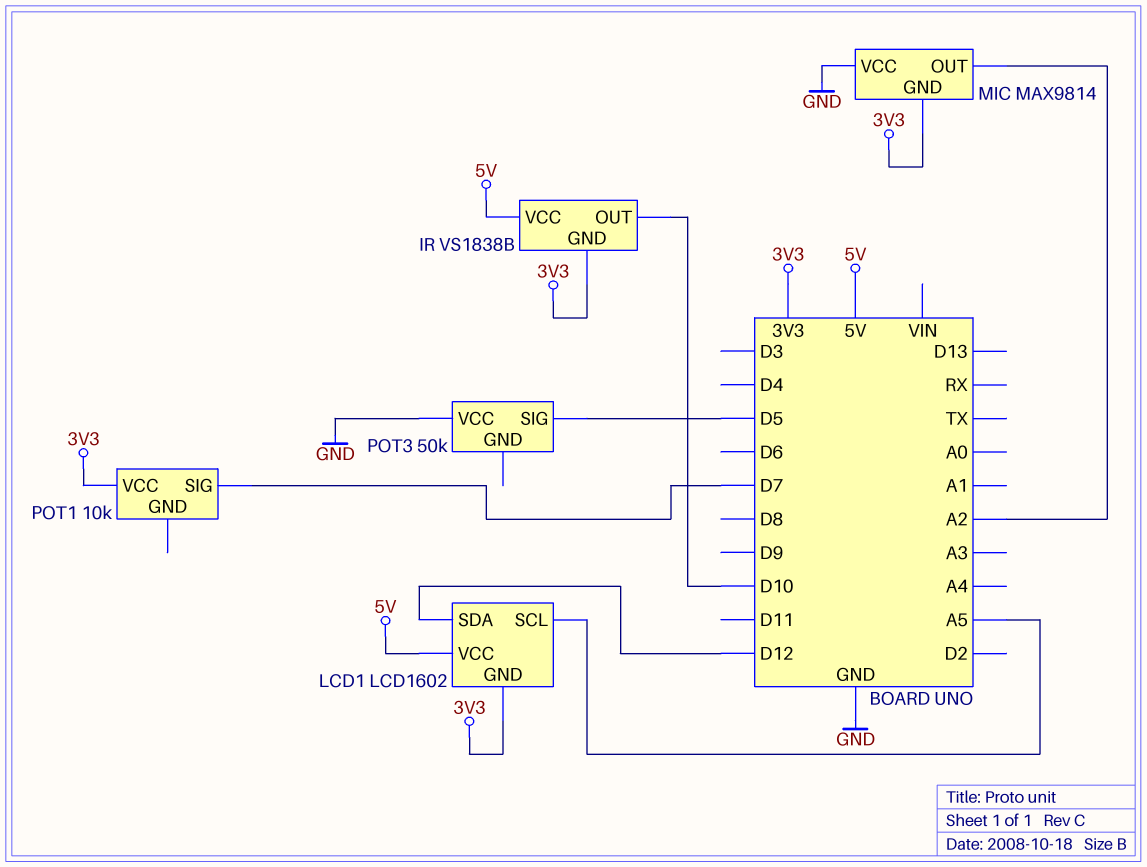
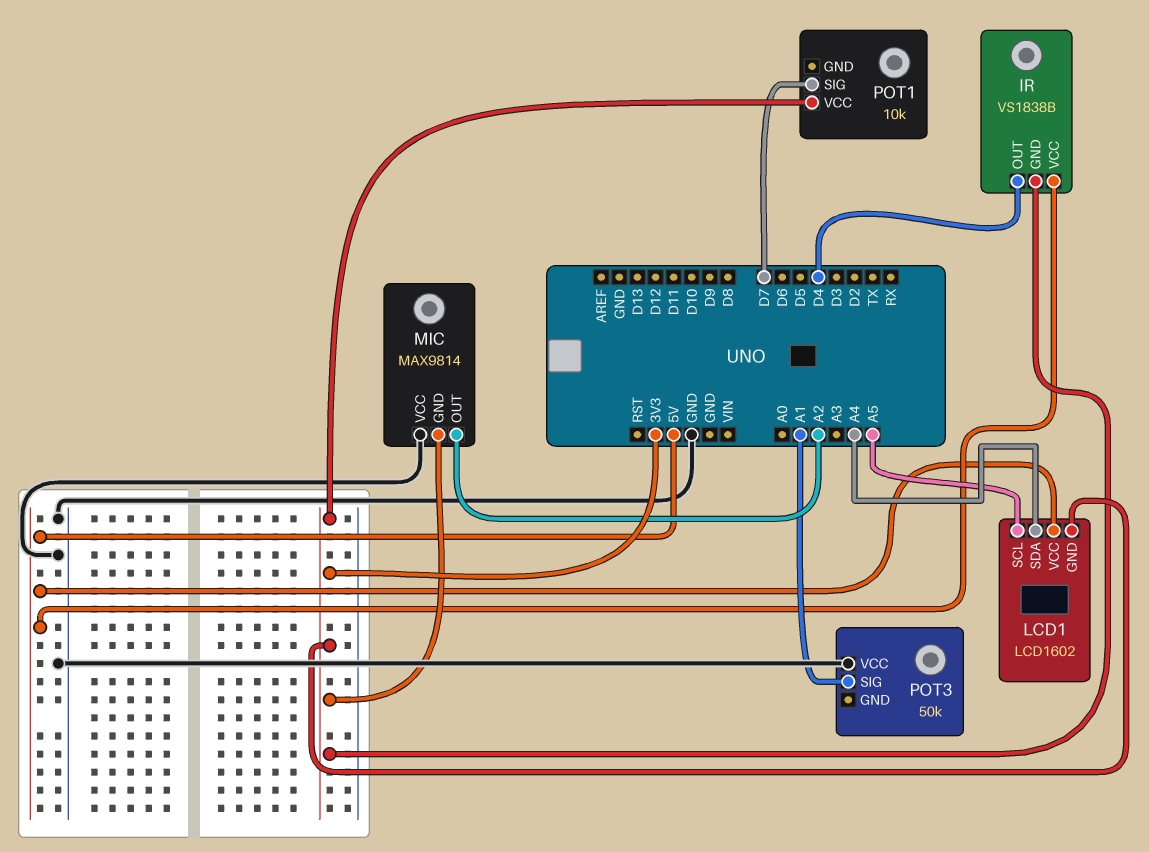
IR pin OUT: D10 -> D4
LCD1 pin SDA: D12 -> A4
POT3 pin SIG: D5 -> A1

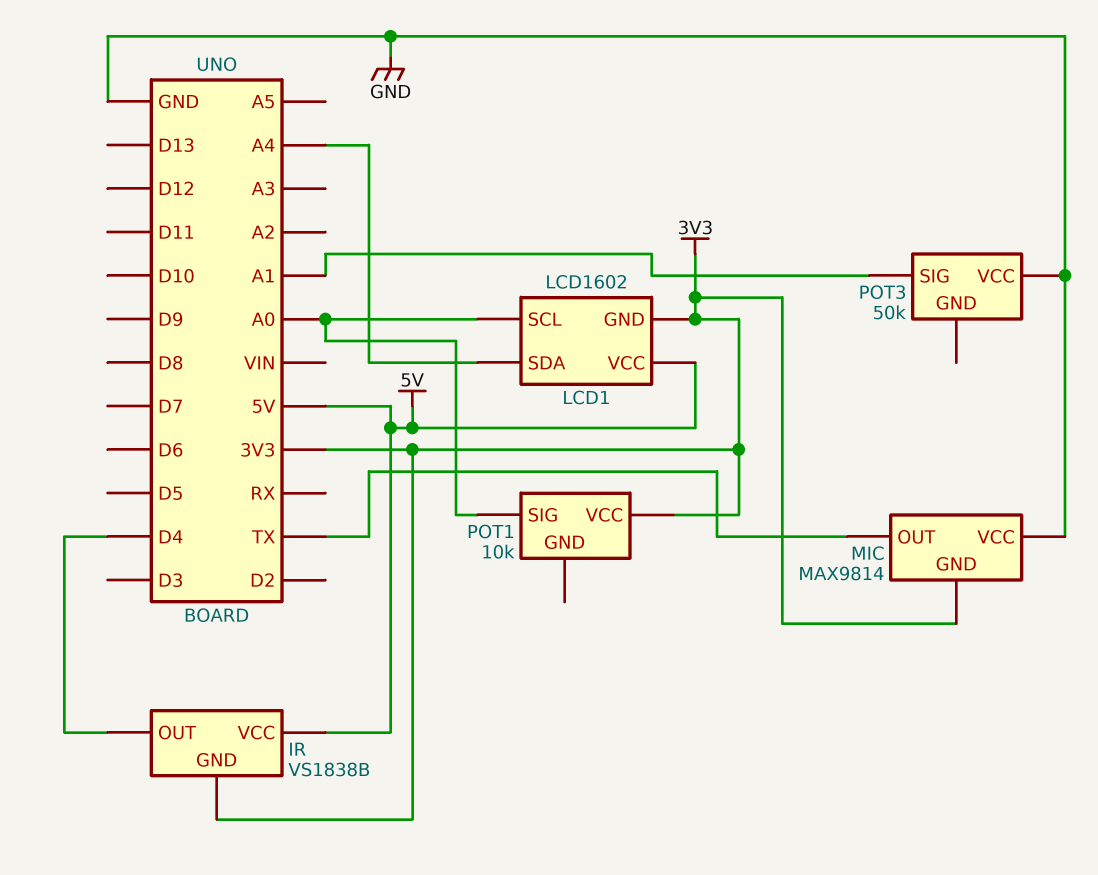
LCD1 pin SCL: A5 -> A0
MIC pin OUT: A2 -> TX
POT1 pin SIG: D7 -> A0

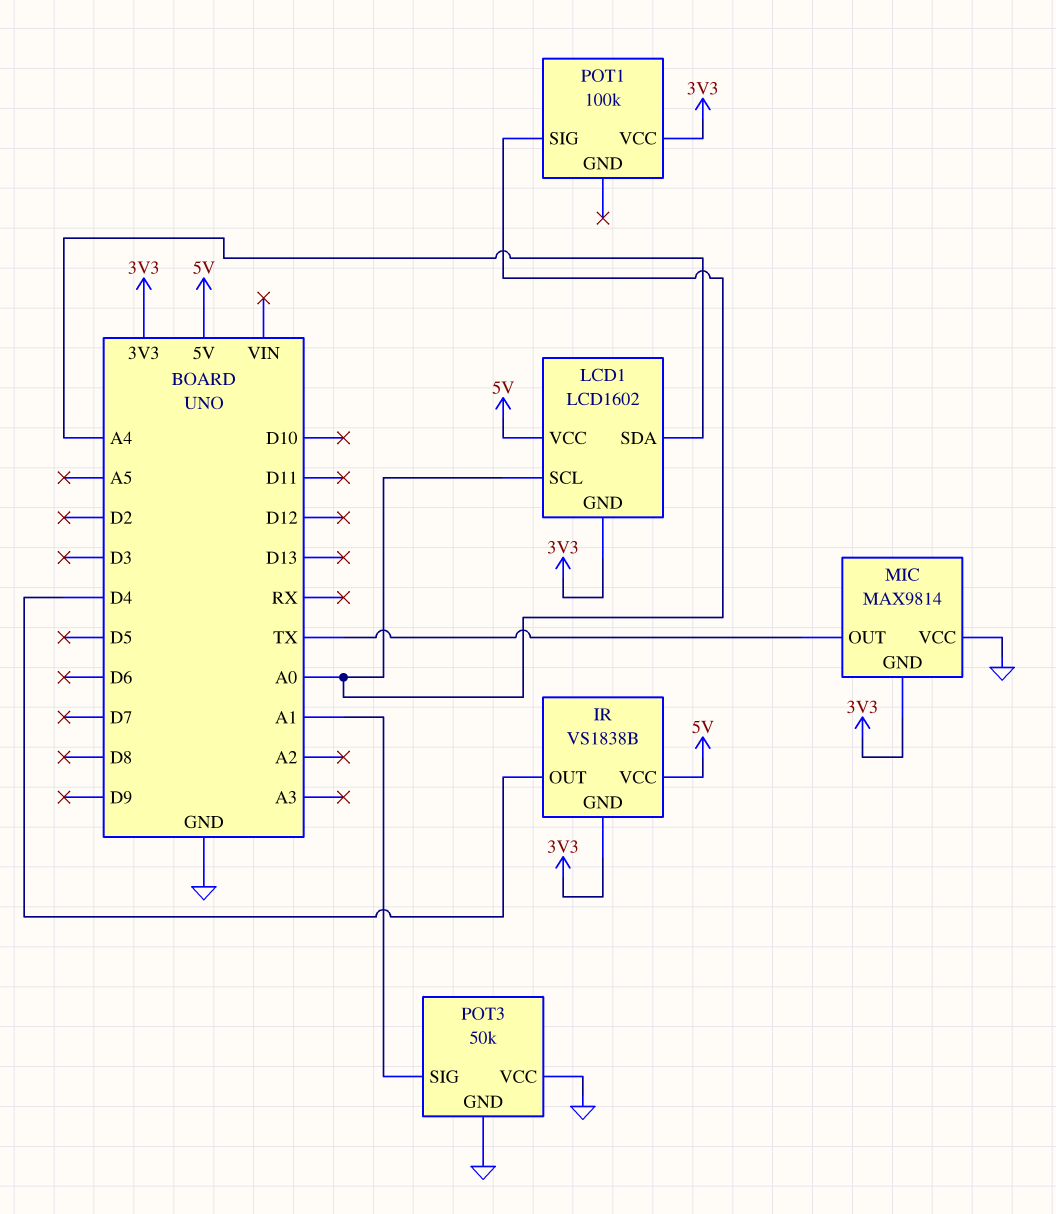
POT1: 10k -> 100k
POT3 pin GND: none -> GND

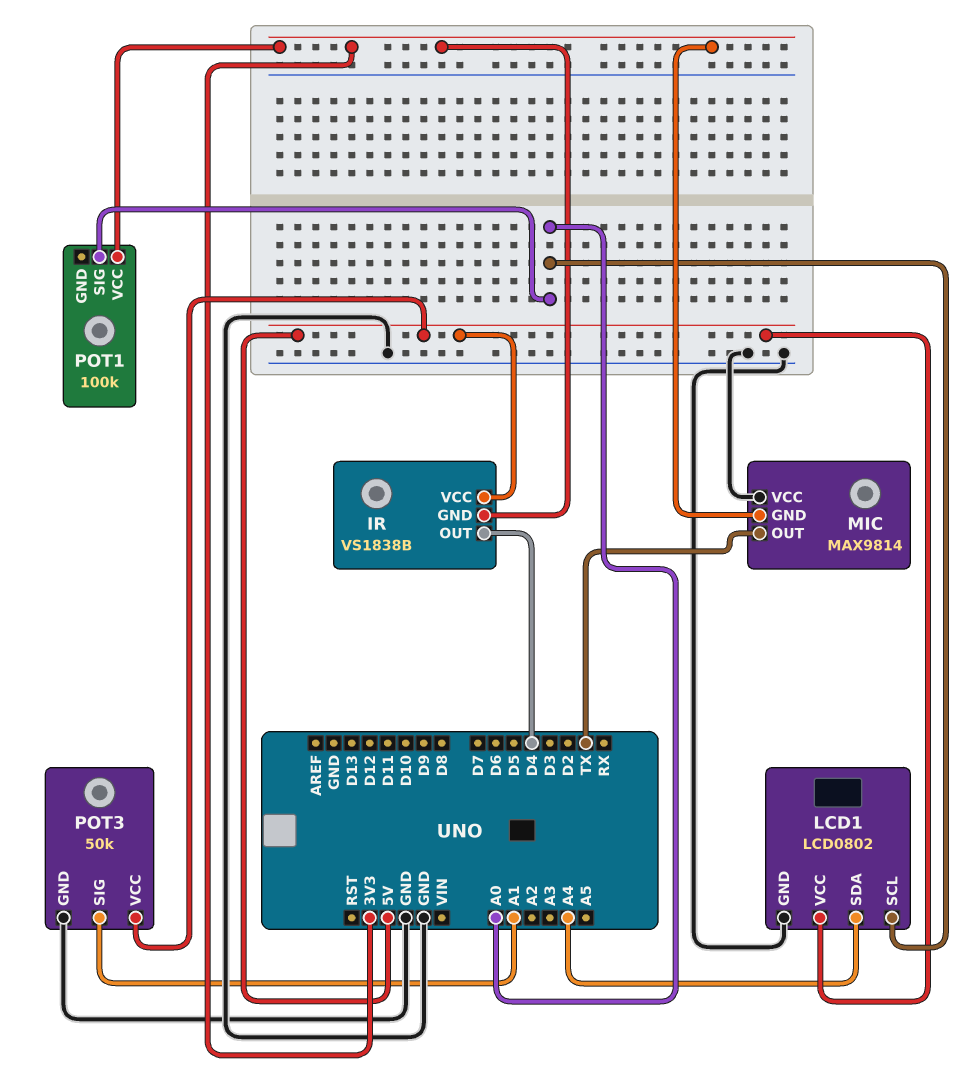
LCD1: LCD1602 -> LCD0802
LCD1 pin GND: 3V3 -> GND
POT3 pin VCC: GND -> 5V

